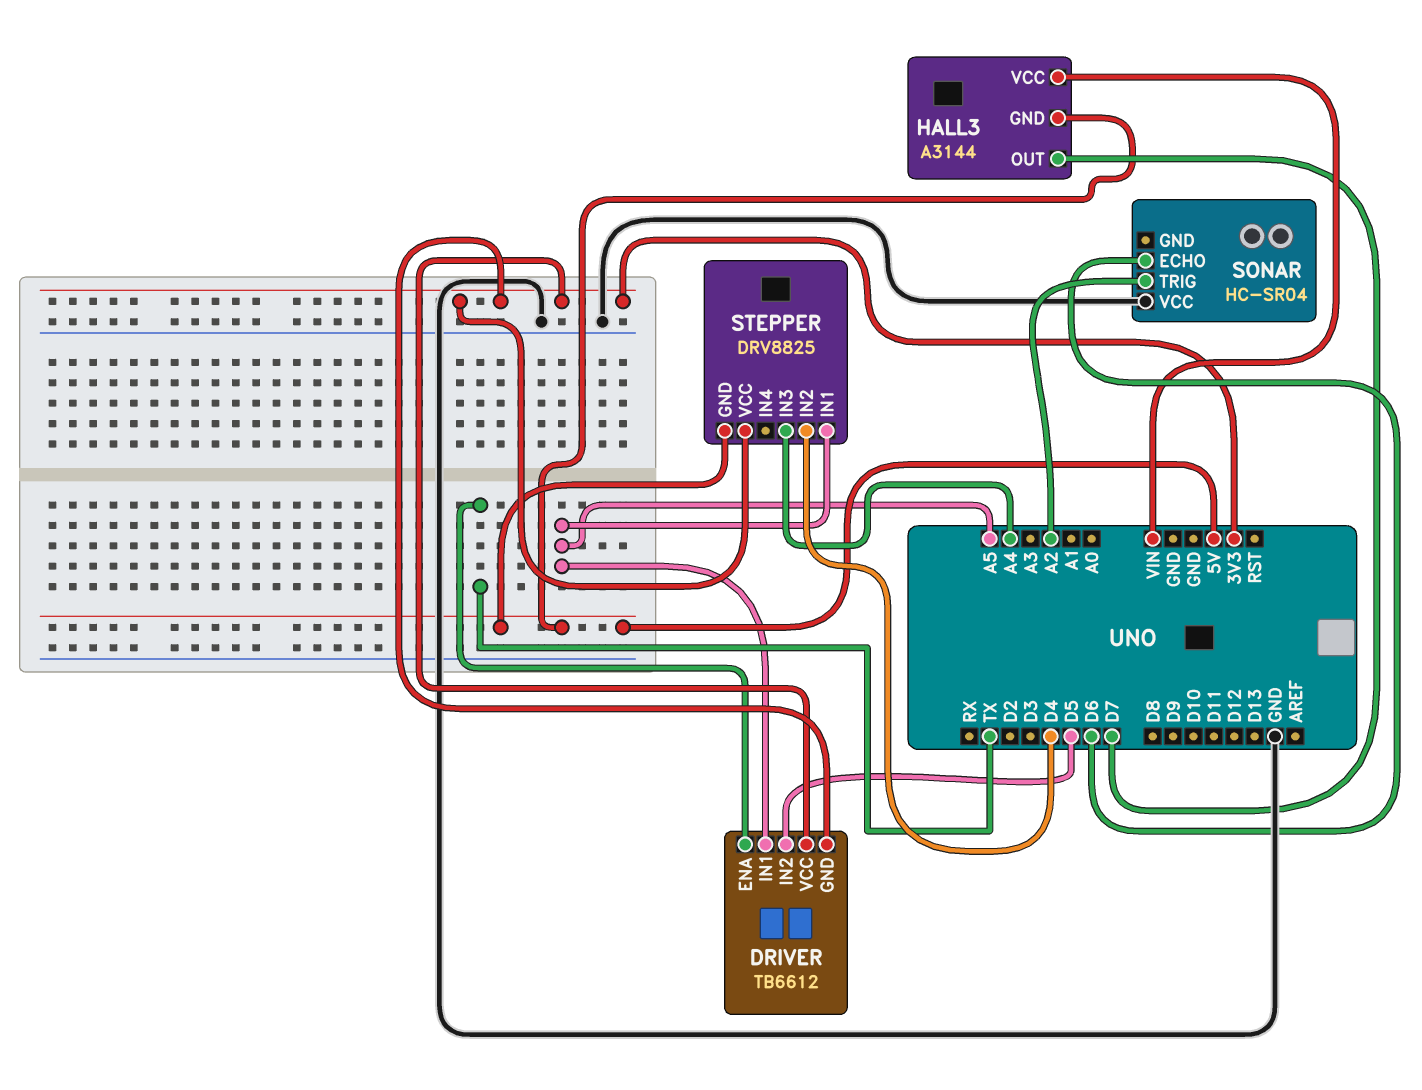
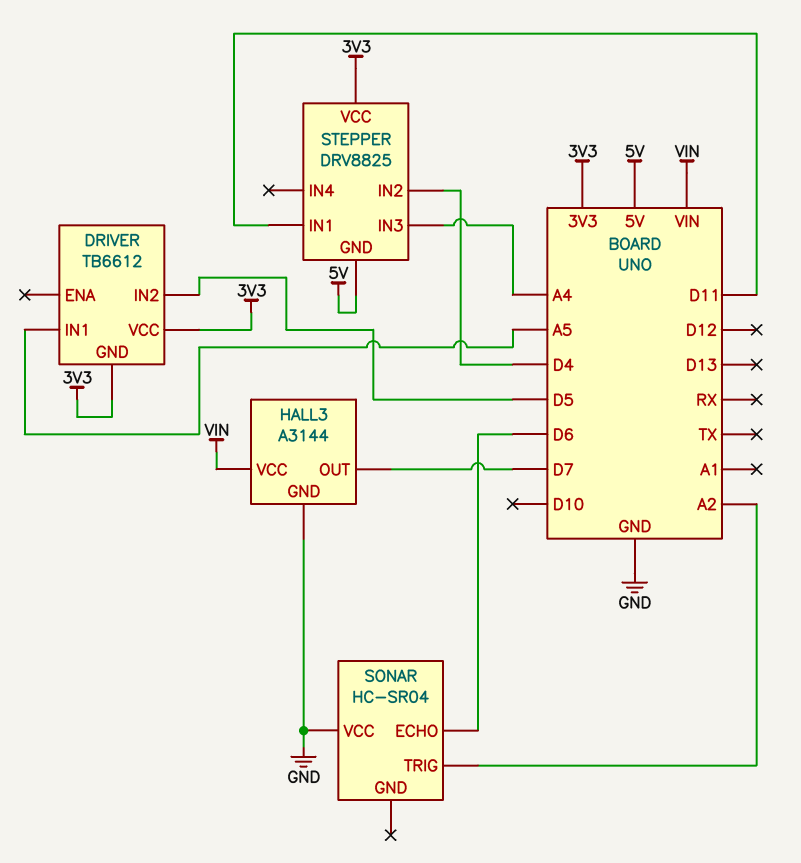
DRIVER pin ENA: TX -> none
HALL3 pin GND: 5V -> GND
STEPPER pin IN1: A5 -> D11

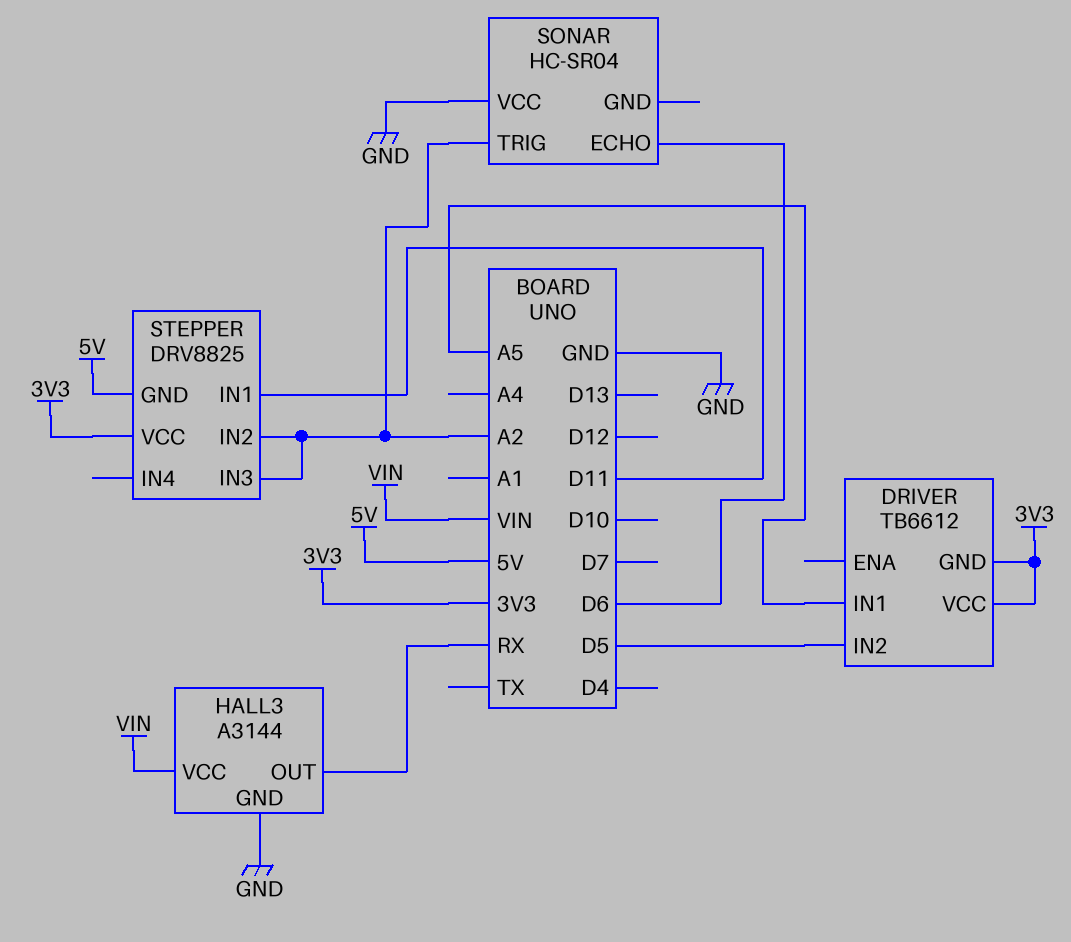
HALL3 pin OUT: D7 -> RX
STEPPER pin IN2: D4 -> A2
STEPPER pin IN3: A4 -> A2

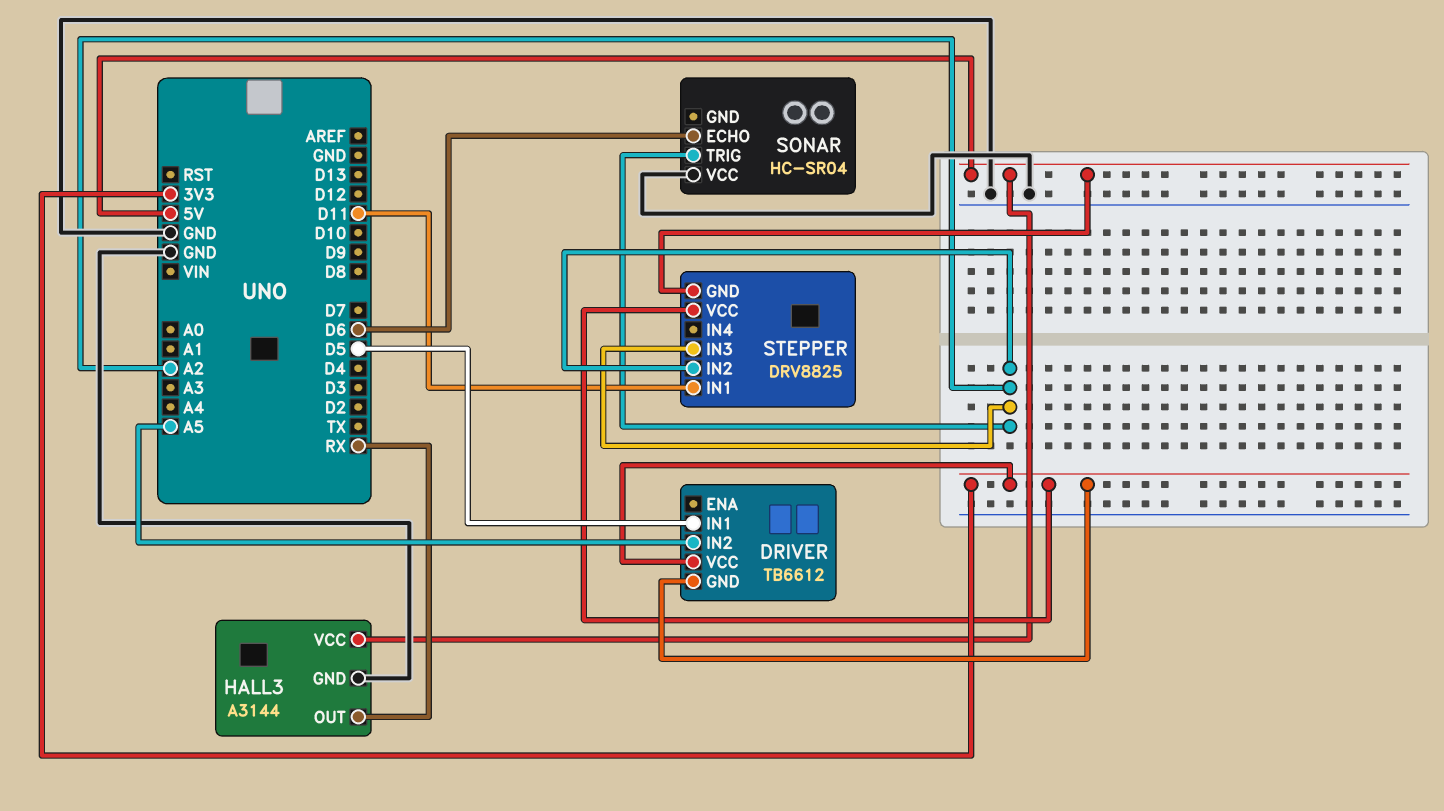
DRIVER pin IN1: A5 -> D5
DRIVER pin IN2: D5 -> A5
HALL3 pin VCC: VIN -> 5V

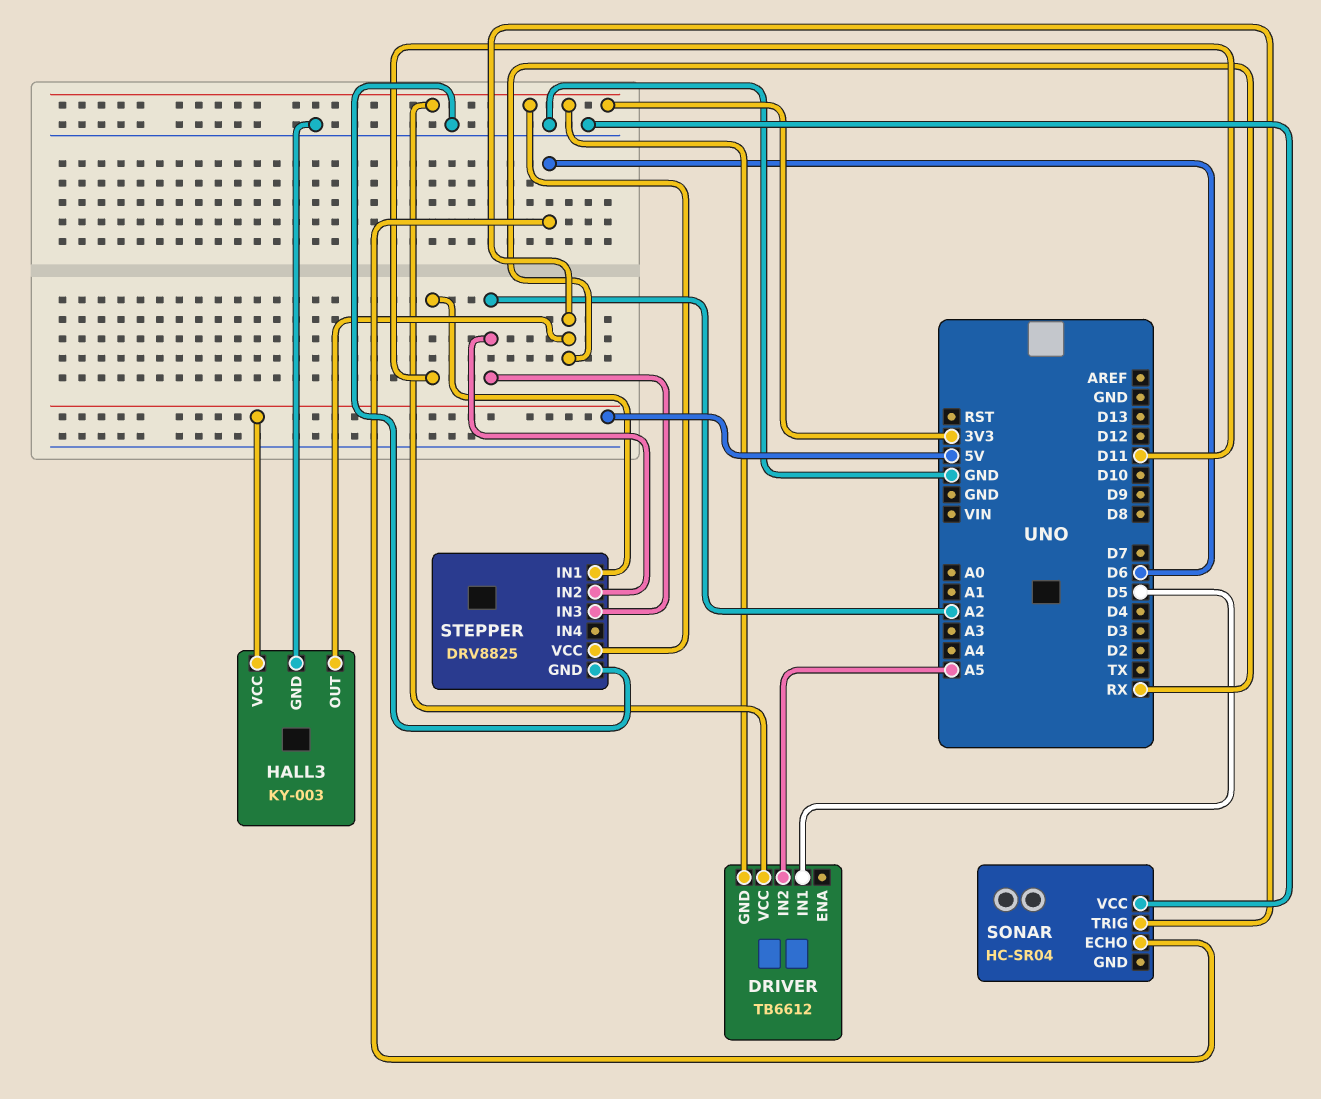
HALL3: A3144 -> KY-003
SONAR pin TRIG: A2 -> RX
STEPPER pin GND: 5V -> GND

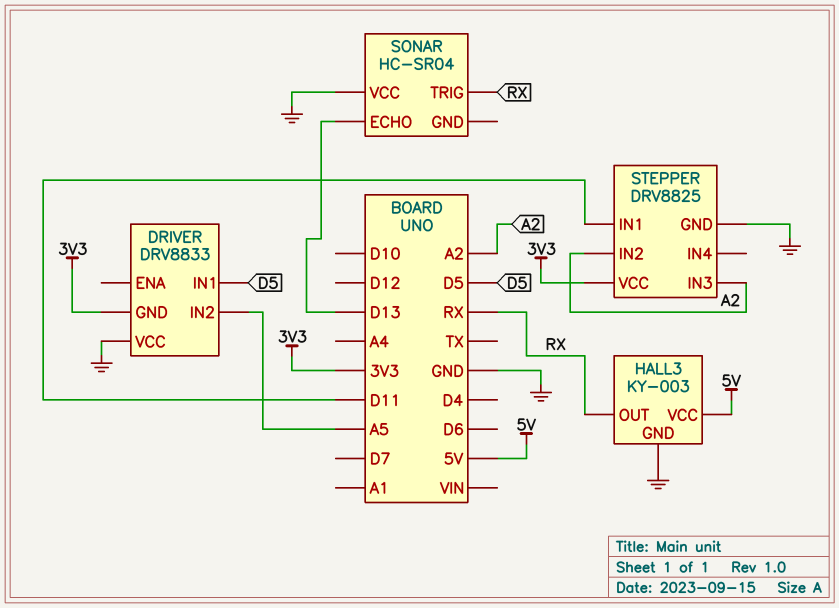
DRIVER: TB6612 -> DRV8833
DRIVER pin VCC: 3V3 -> GND
SONAR pin ECHO: D6 -> D13

